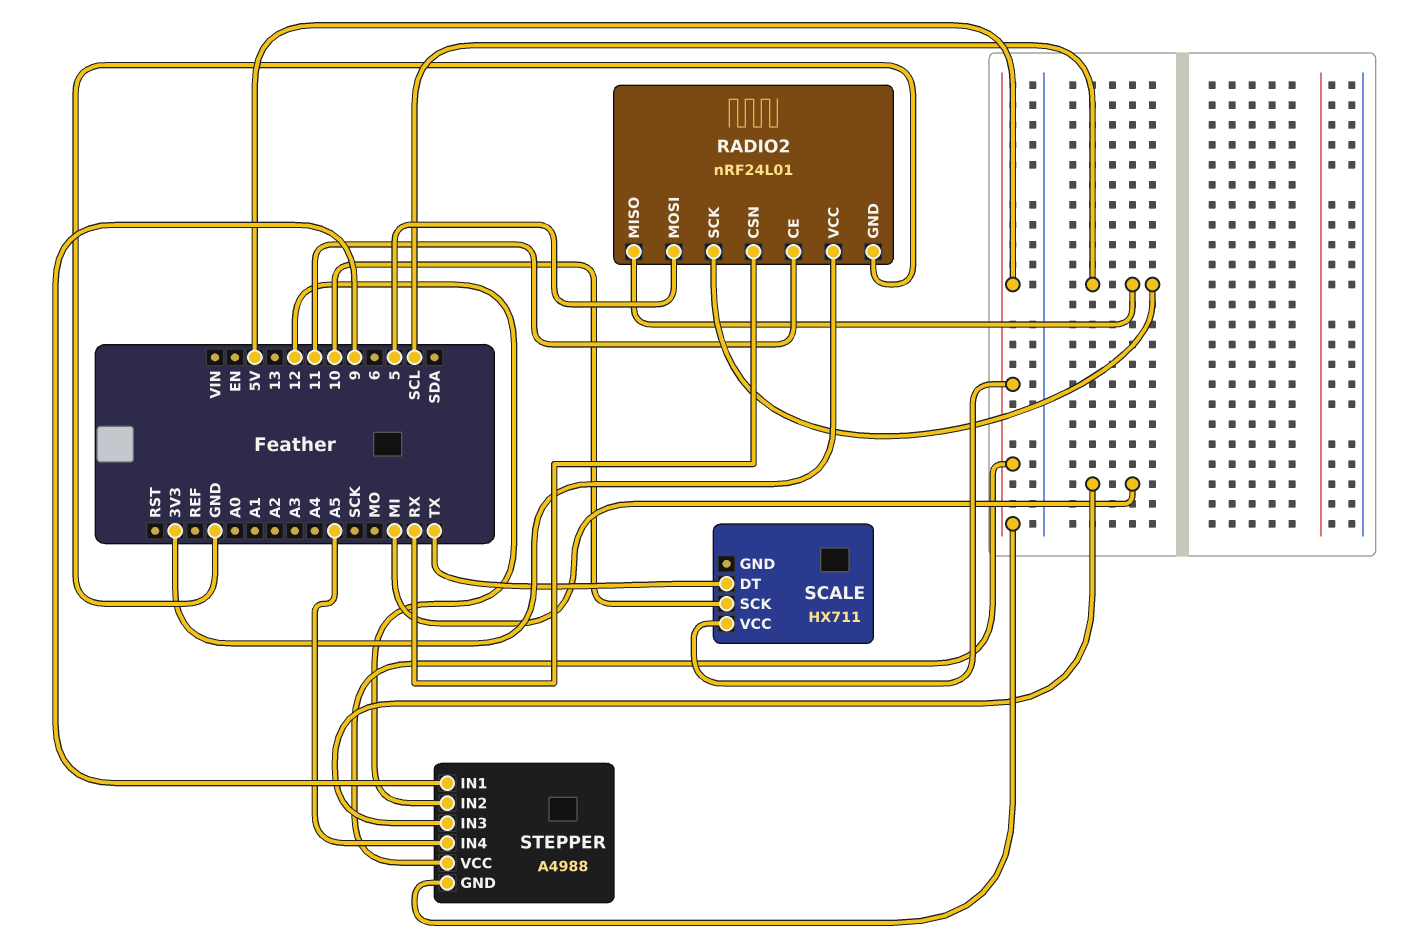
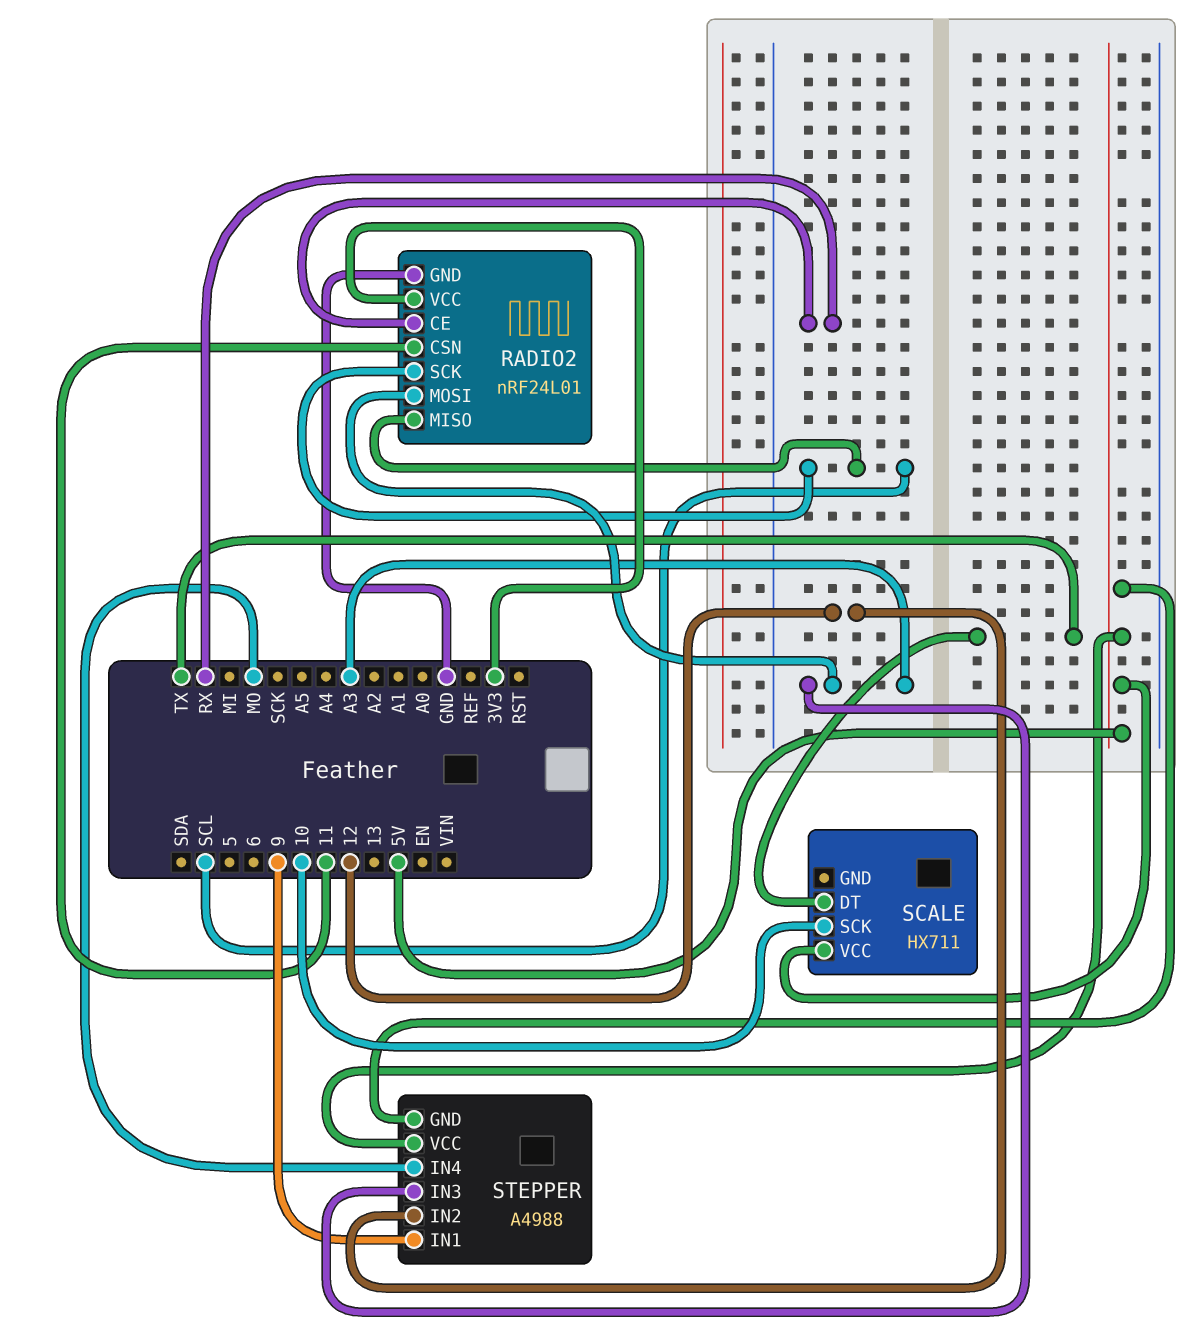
RADIO2 pin CE: 11 -> RX
RADIO2 pin CSN: RX -> 11
RADIO2 pin MOSI: 5 -> A3
STEPPER pin IN3: MI -> A3
STEPPER pin IN4: A5 -> MO

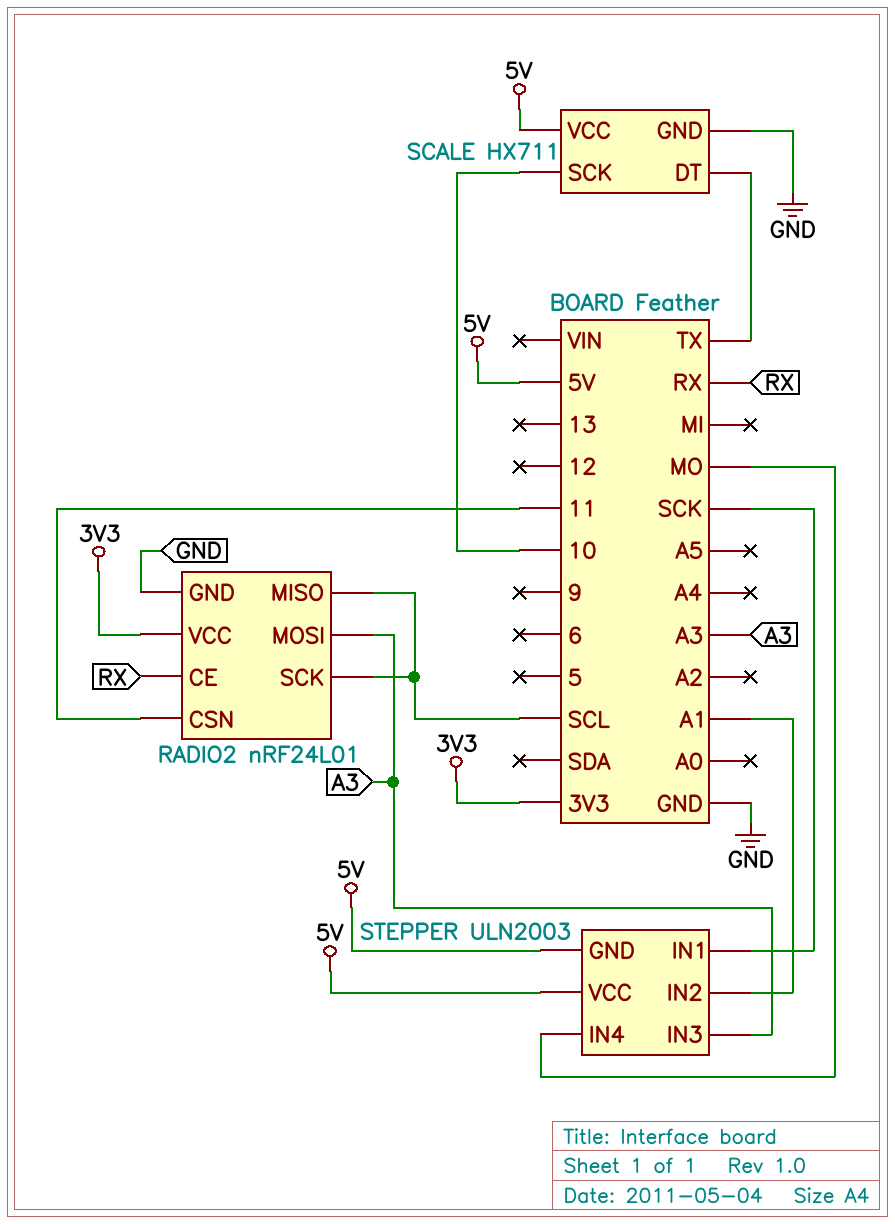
SCALE pin GND: none -> GND
STEPPER: A4988 -> ULN2003
STEPPER pin IN1: 9 -> SCK
STEPPER pin IN2: 12 -> A1

